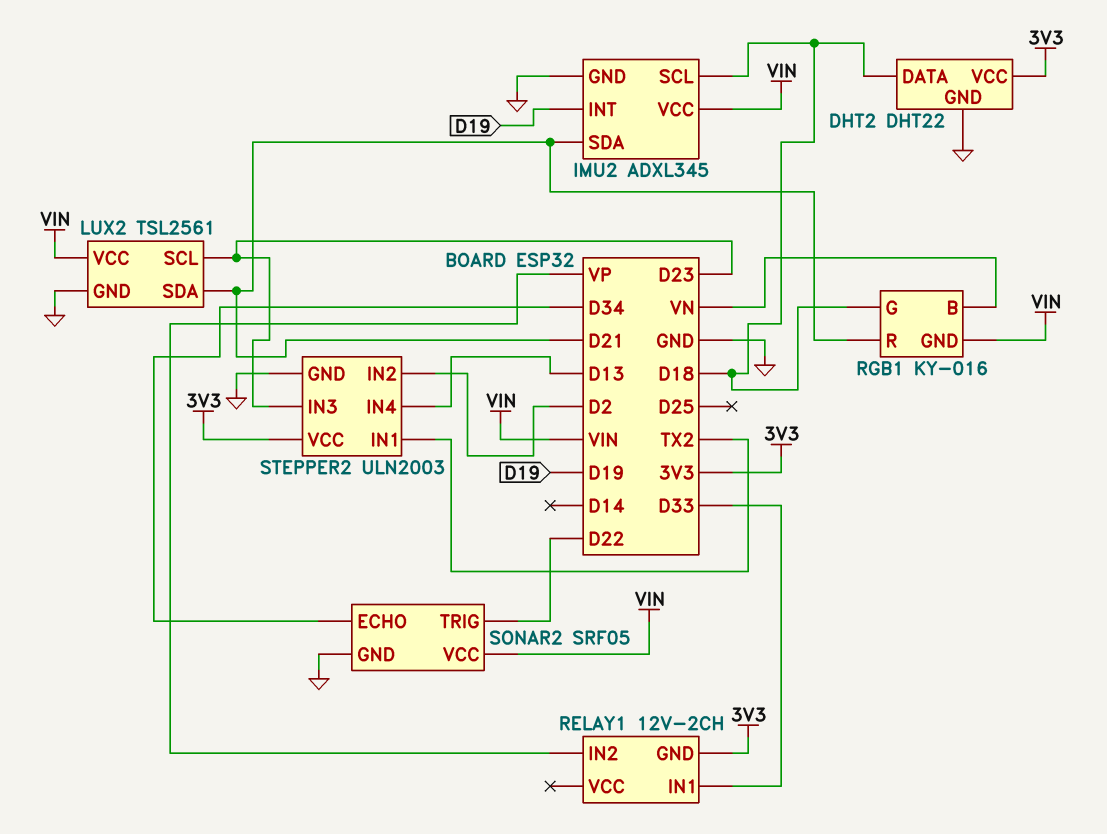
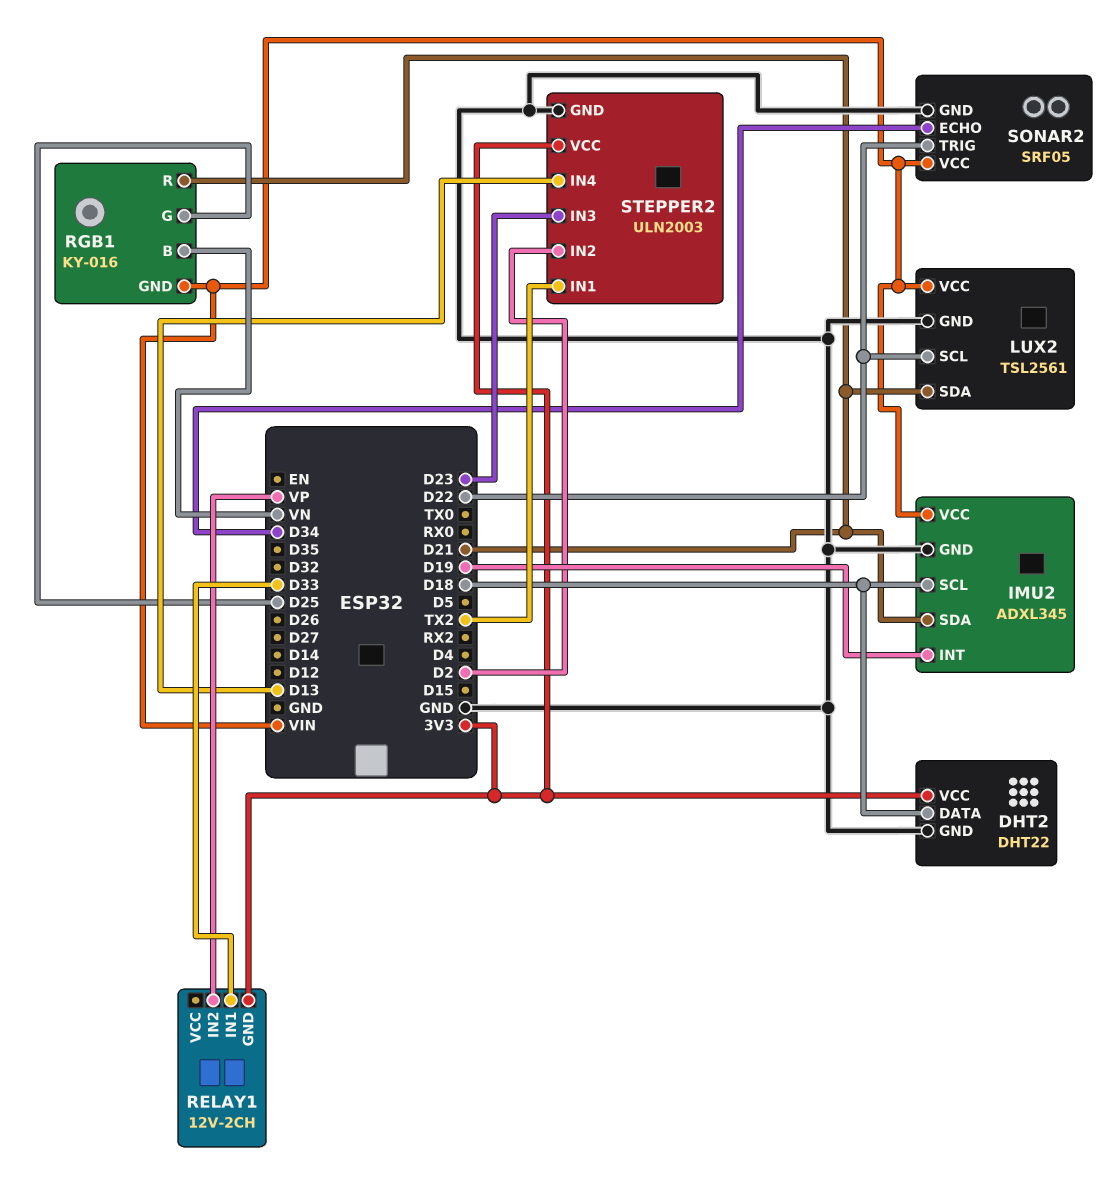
LUX2 pin SCL: D23 -> D22
RGB1 pin G: D18 -> D25

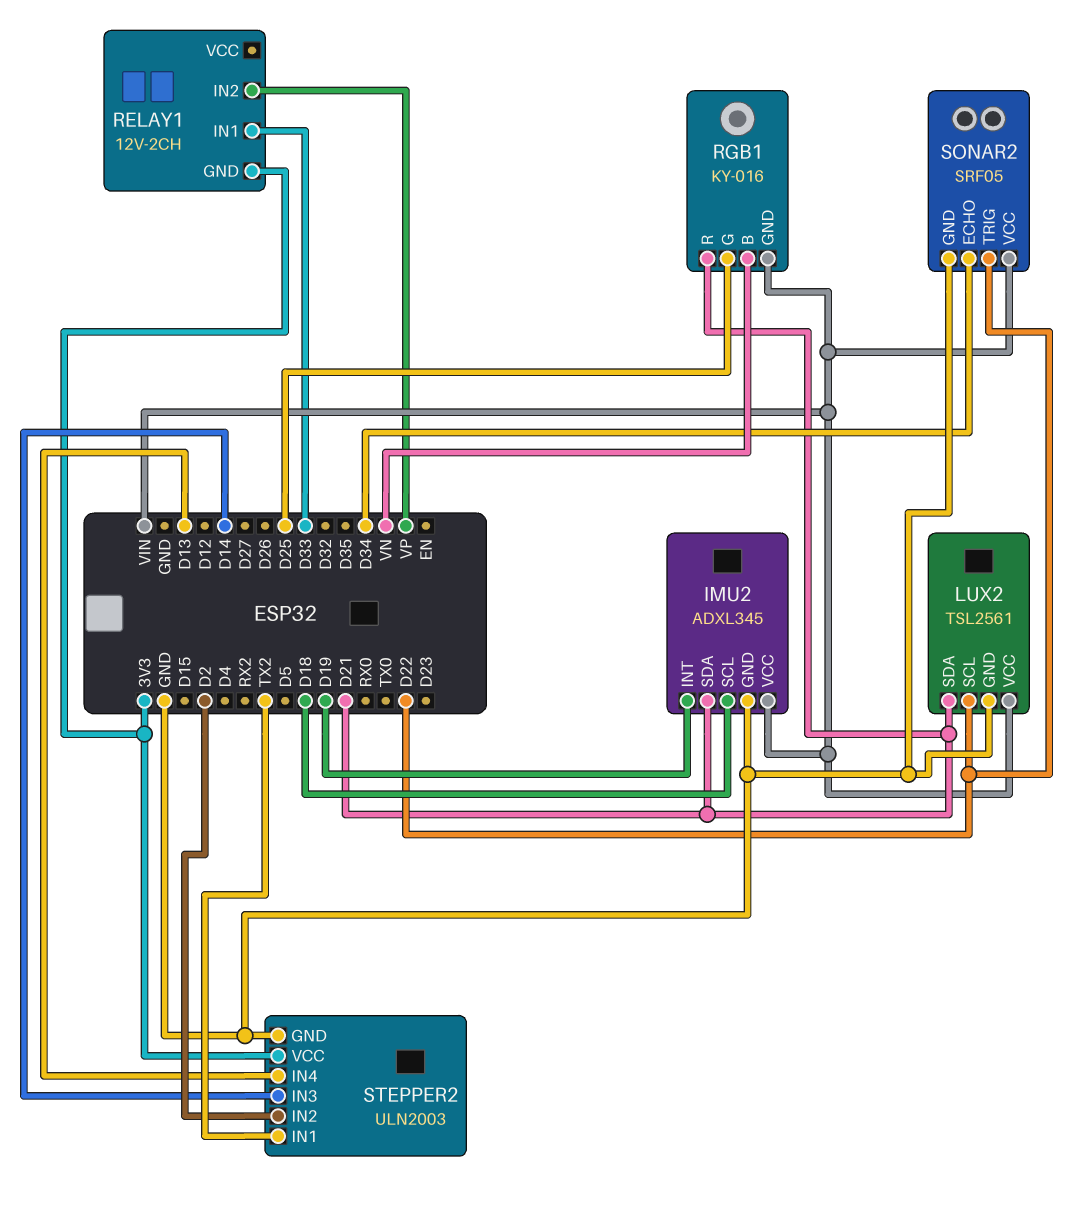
DHT2: DHT22 -> none
DHT2 pin DATA: D18 -> none
DHT2 pin GND: GND -> none
DHT2 pin VCC: 3V3 -> none
STEPPER2 pin IN3: D23 -> D14

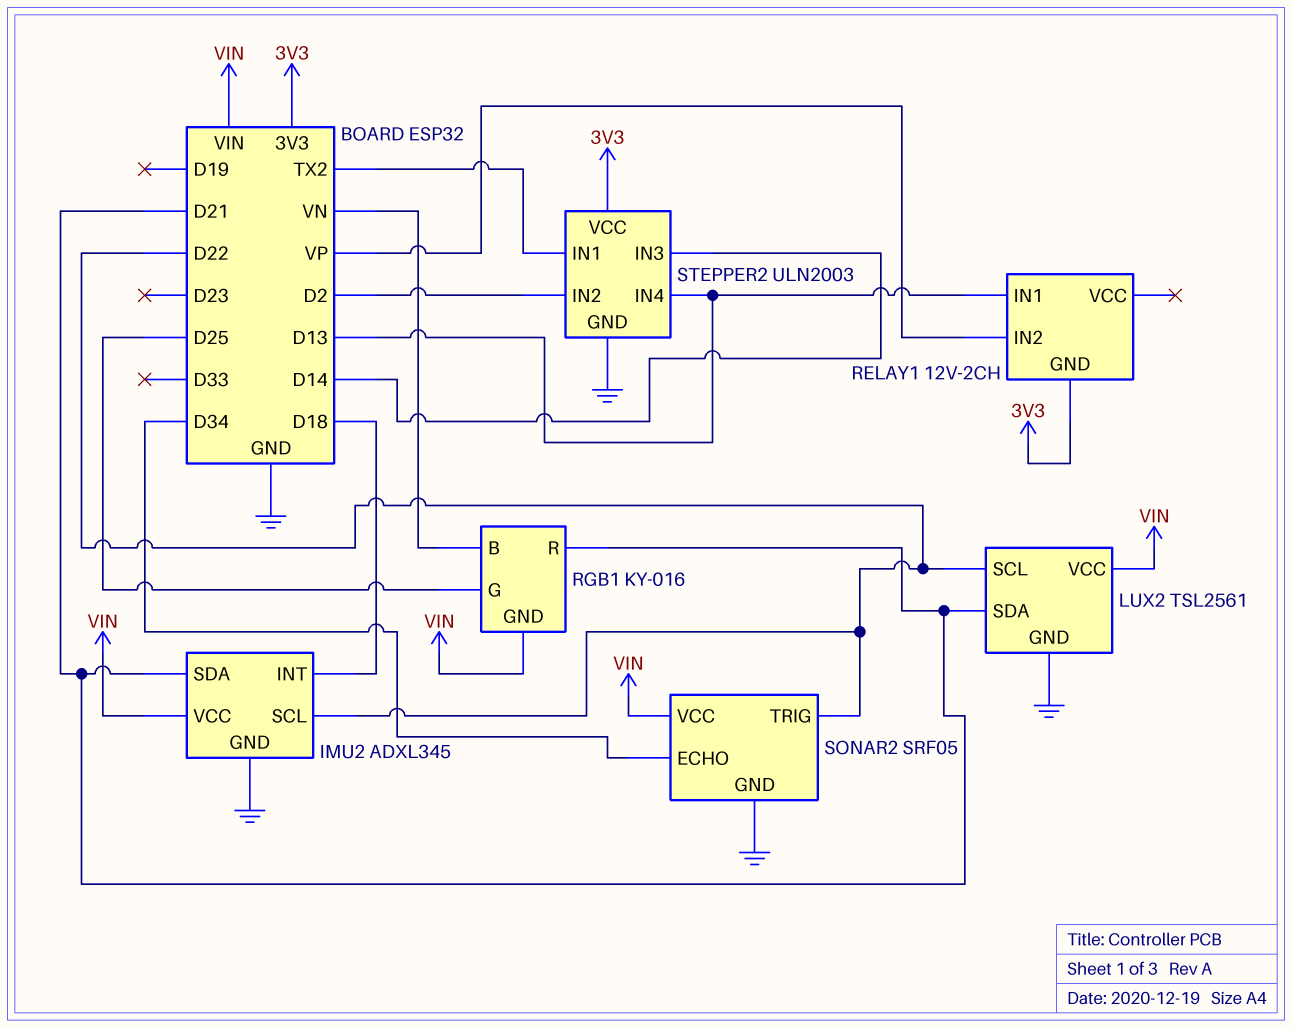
IMU2 pin INT: D19 -> D18
IMU2 pin SCL: D18 -> D22
RELAY1 pin IN1: D33 -> D13

